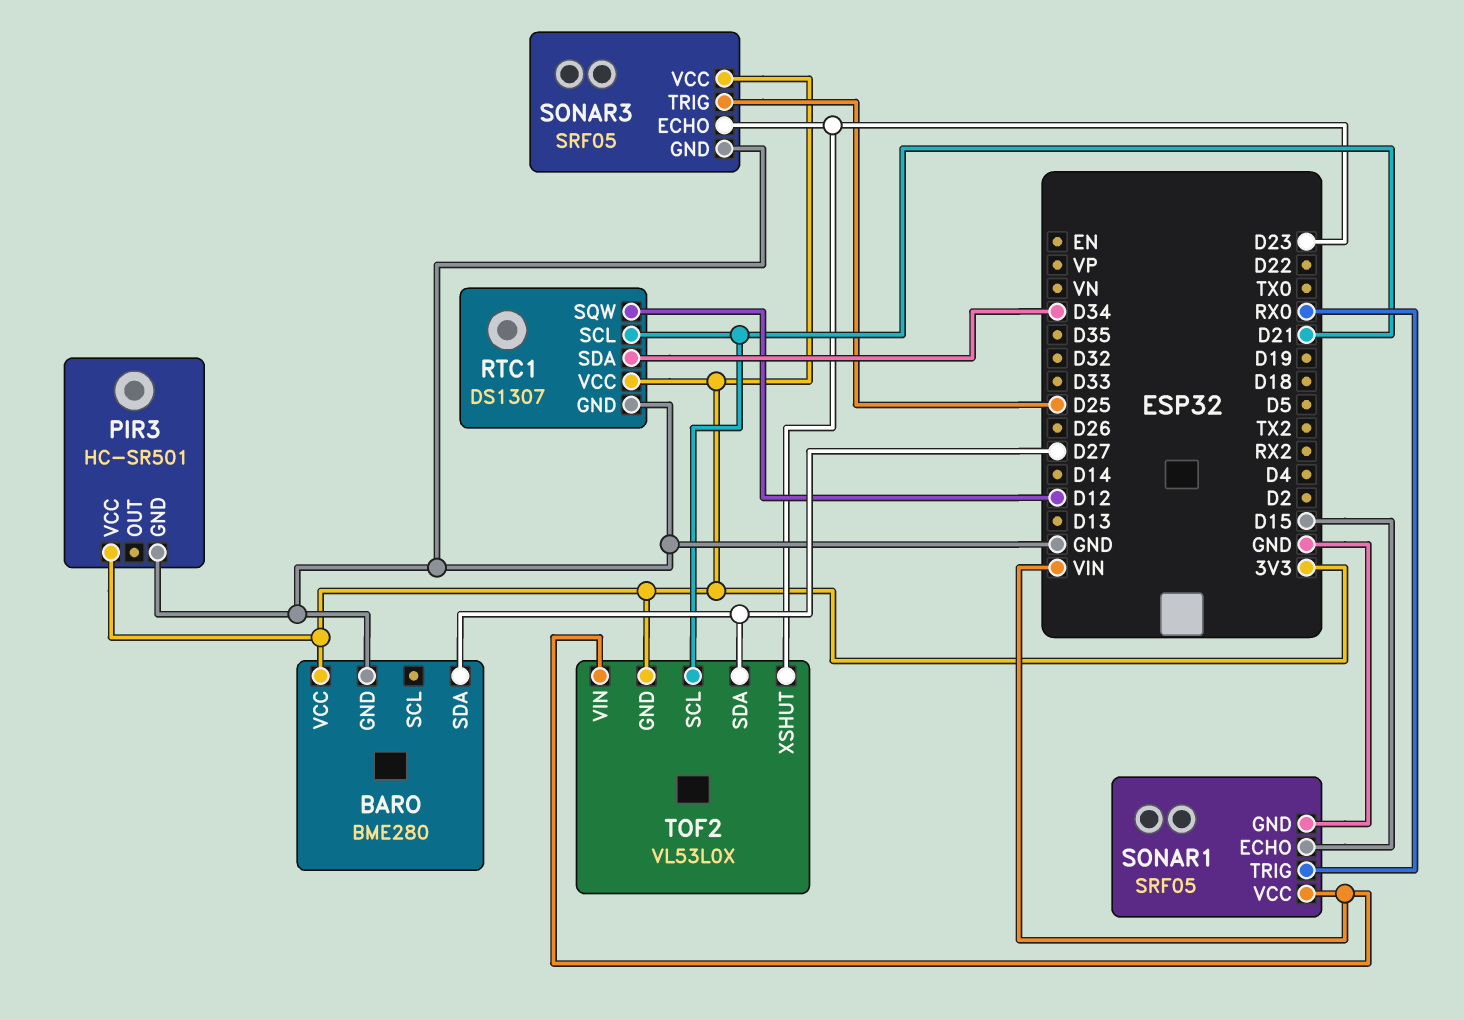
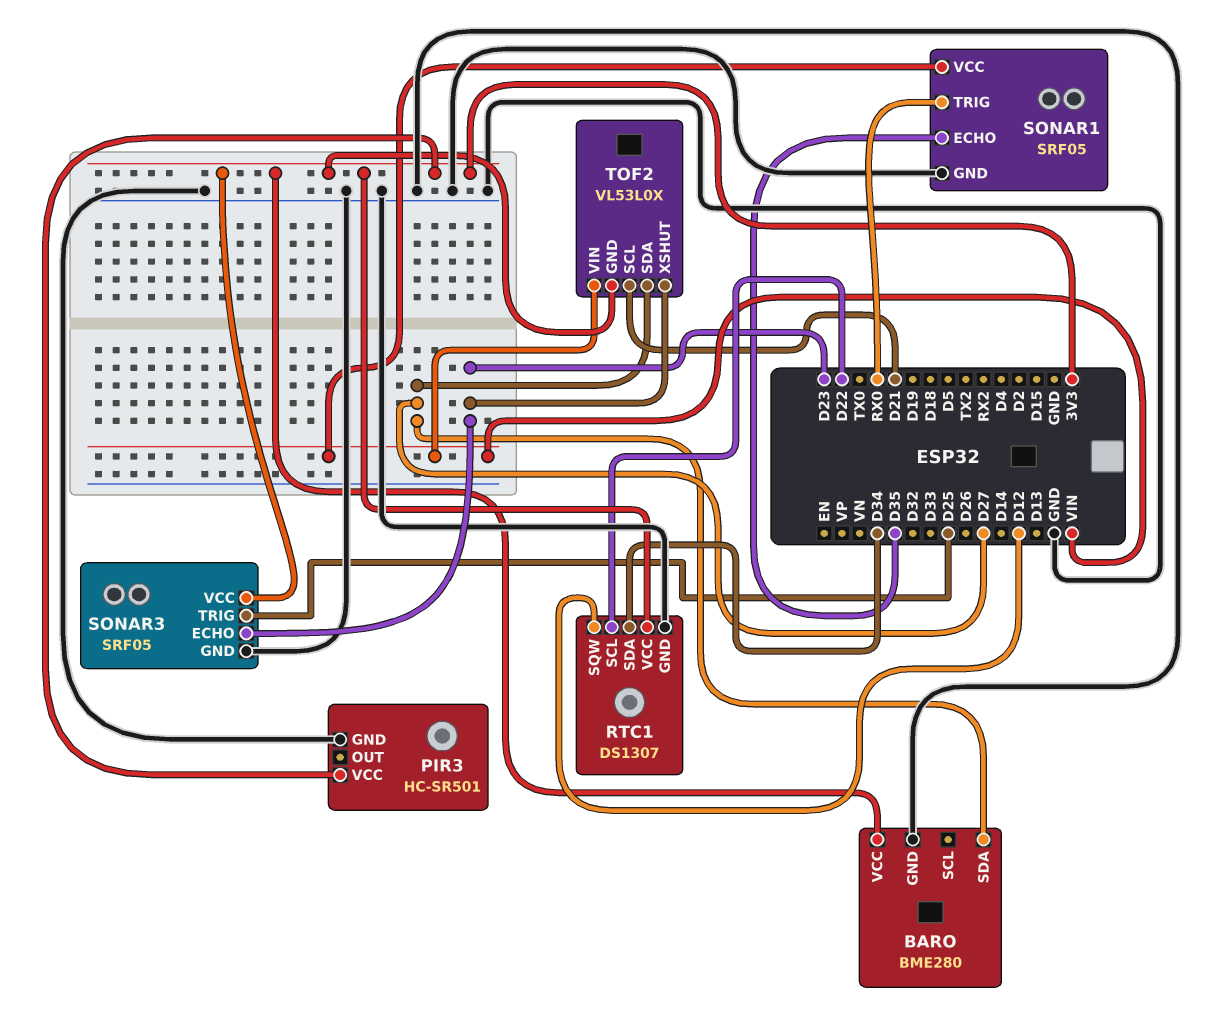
RTC1 pin SCL: D21 -> D22
SONAR1 pin ECHO: D15 -> D35

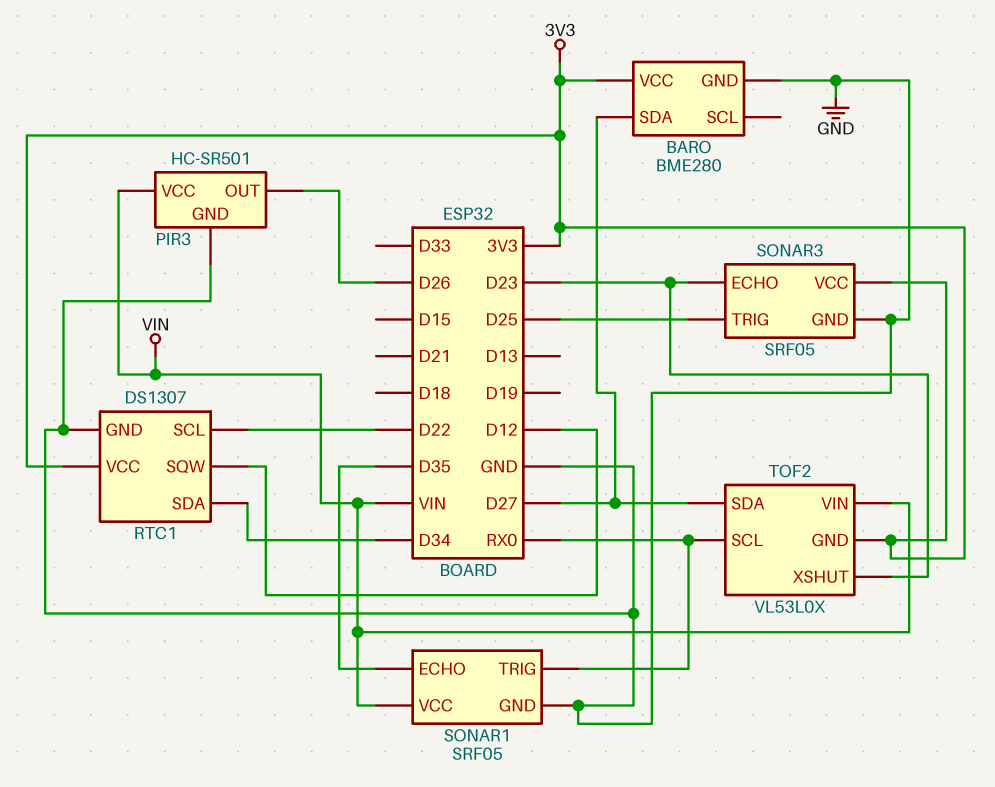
PIR3 pin OUT: none -> D26
PIR3 pin VCC: 3V3 -> VIN
TOF2 pin SCL: D21 -> RX0

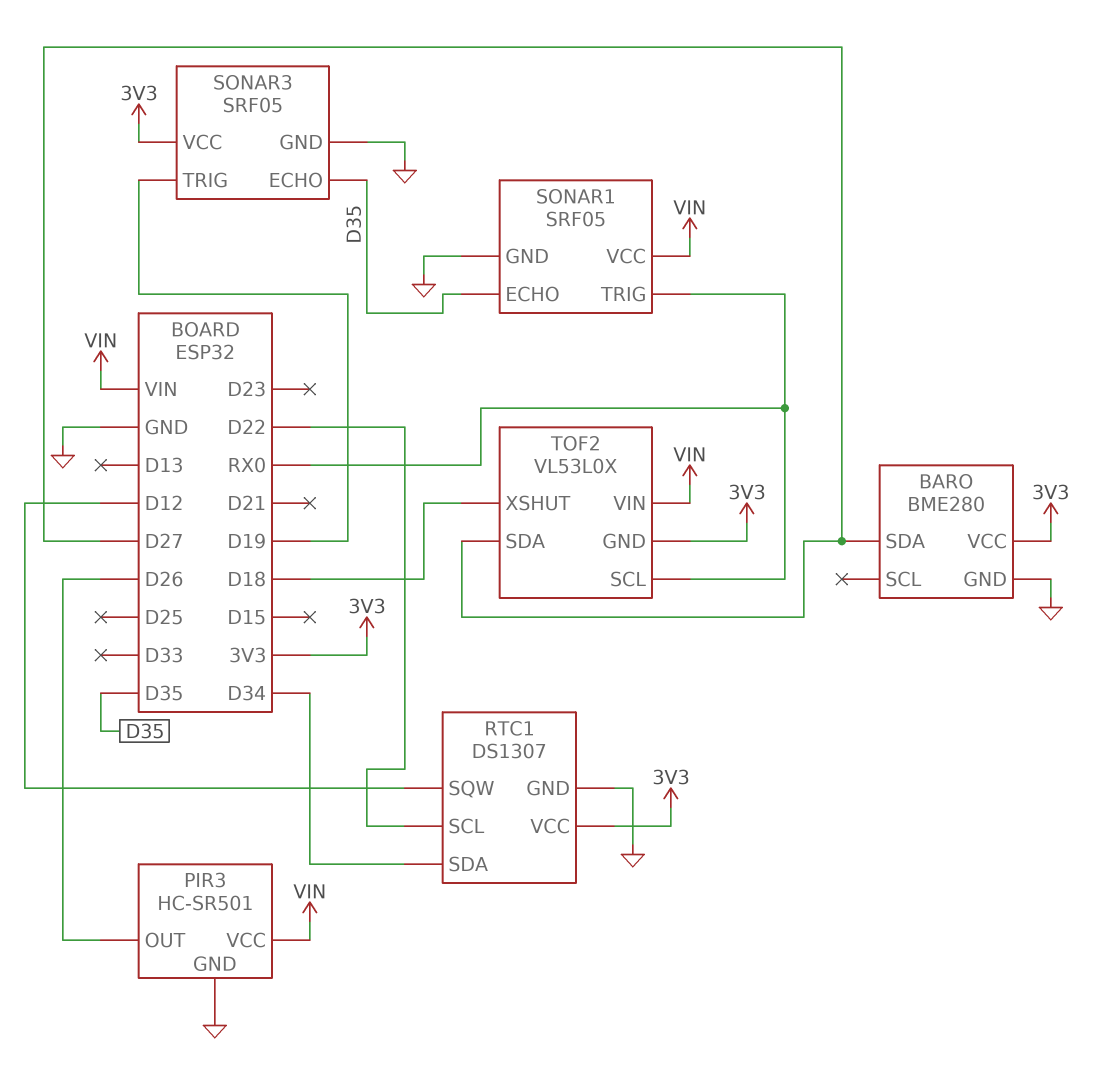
SONAR3 pin ECHO: D23 -> D35
SONAR3 pin TRIG: D25 -> D19
TOF2 pin XSHUT: D23 -> D18

